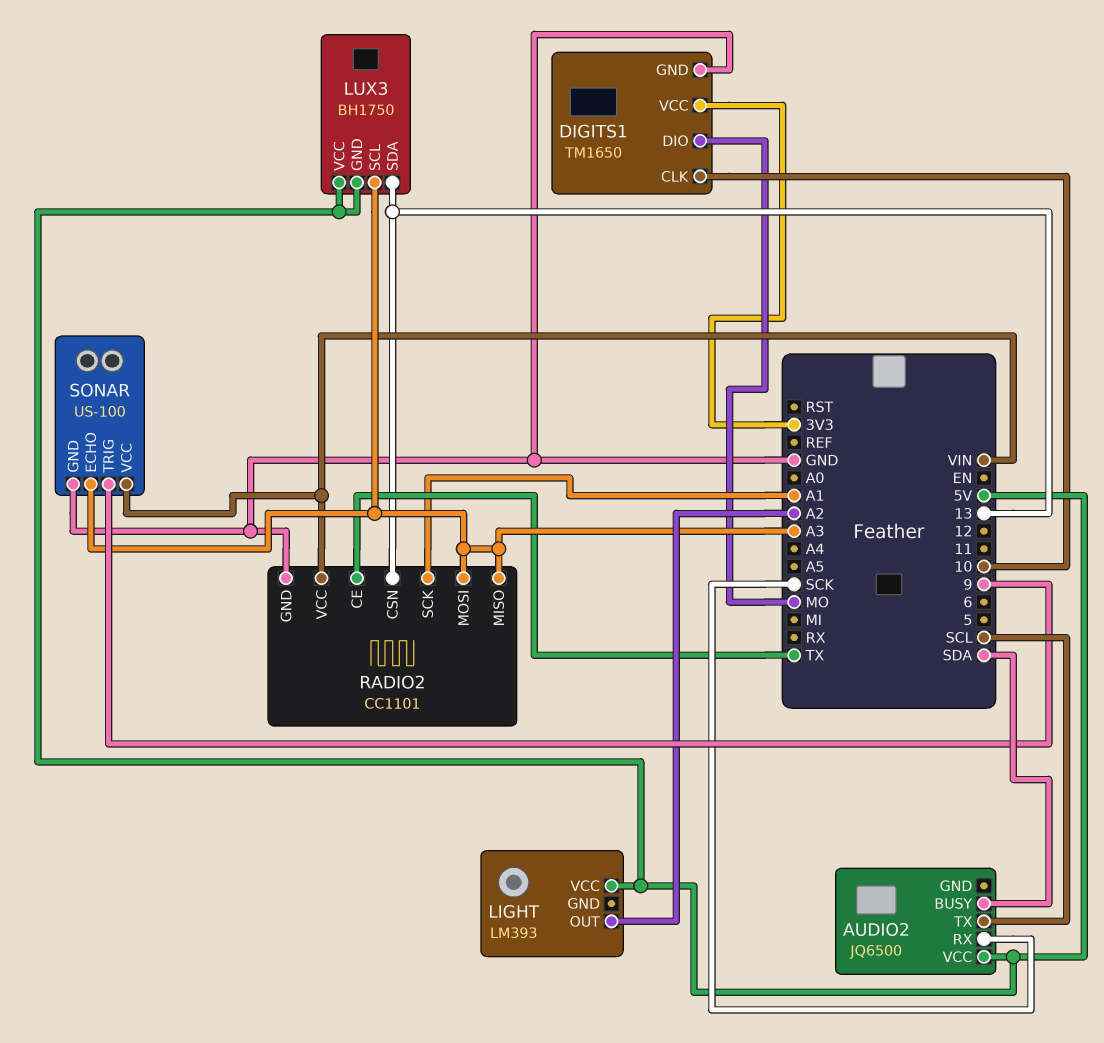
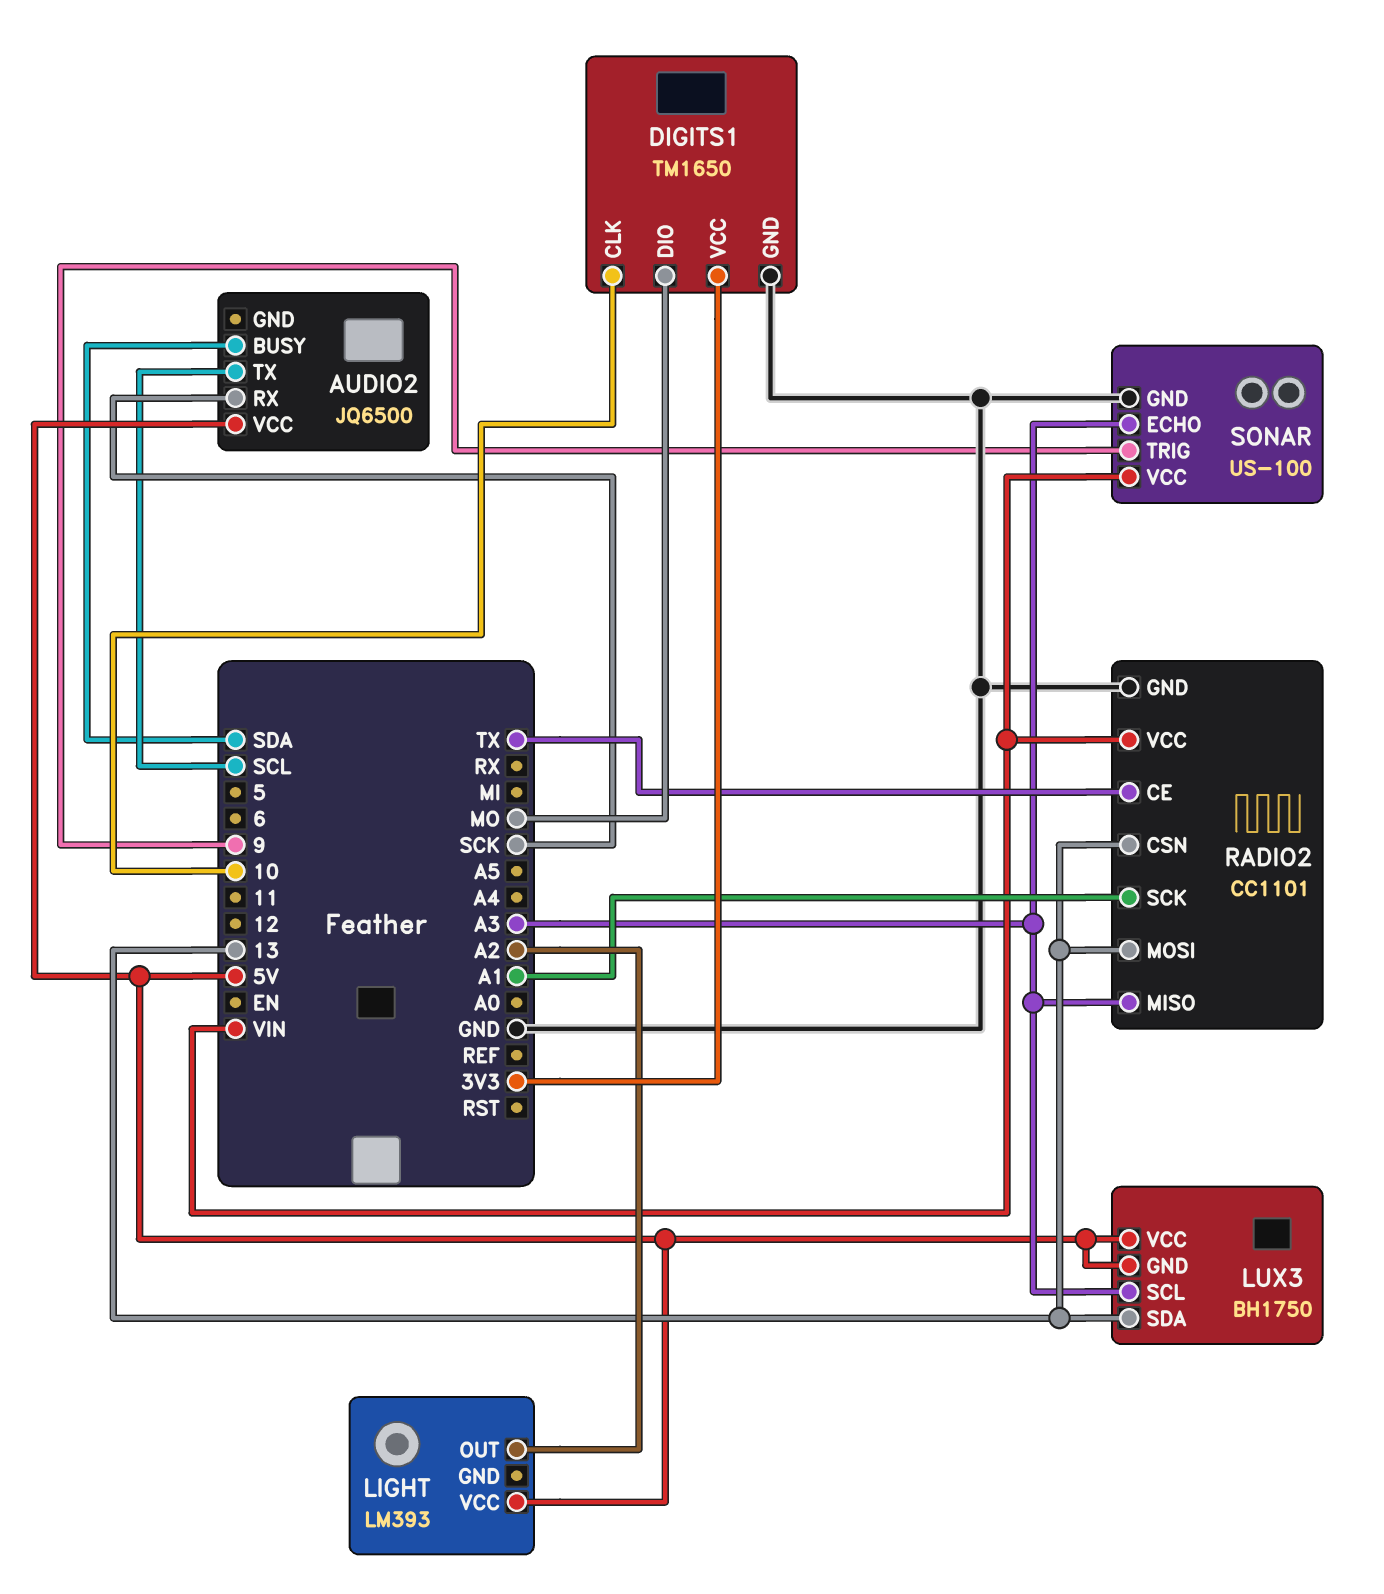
RADIO2 pin MOSI: A3 -> 13

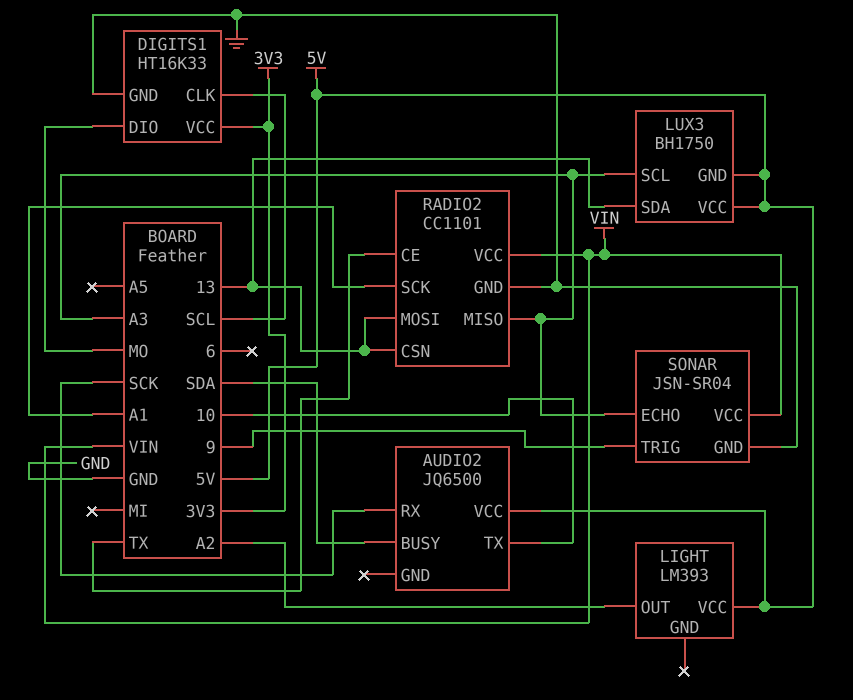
AUDIO2 pin TX: SCL -> 10
DIGITS1: TM1650 -> HT16K33
DIGITS1 pin CLK: 10 -> SCL
SONAR: US-100 -> JSN-SR04

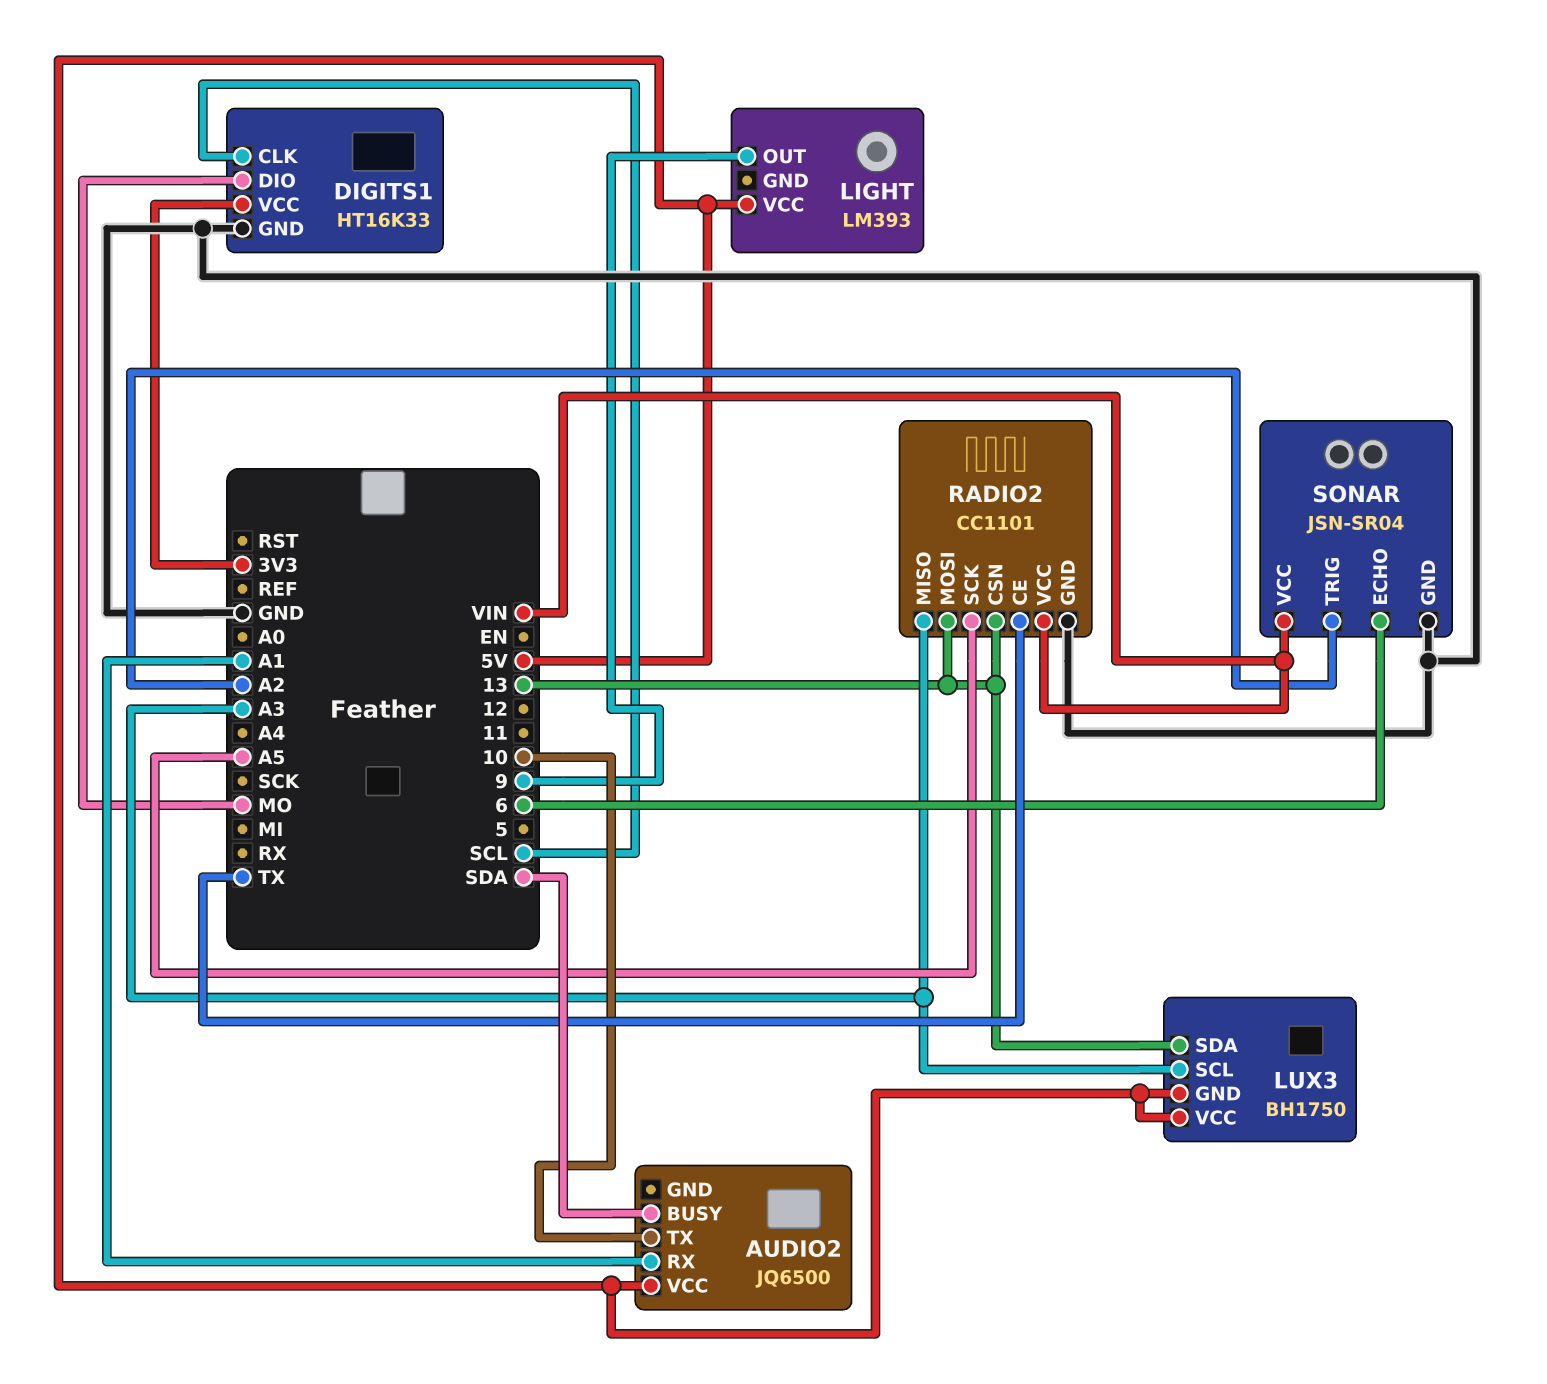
AUDIO2 pin RX: SCK -> A1
LIGHT pin OUT: A2 -> 9
RADIO2 pin SCK: A1 -> A5
SONAR pin ECHO: A3 -> 6
SONAR pin TRIG: 9 -> A2

